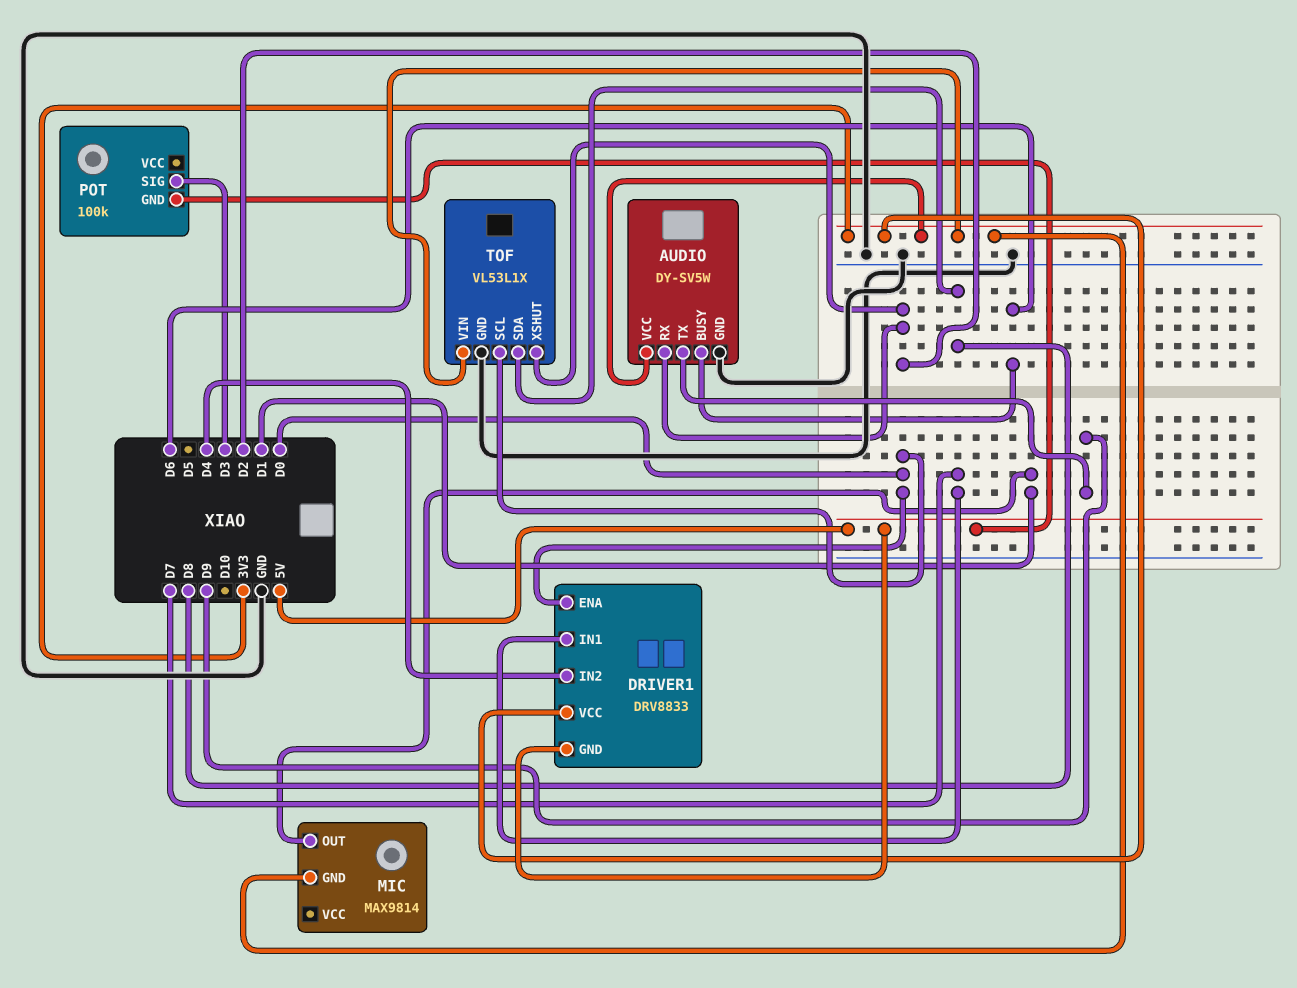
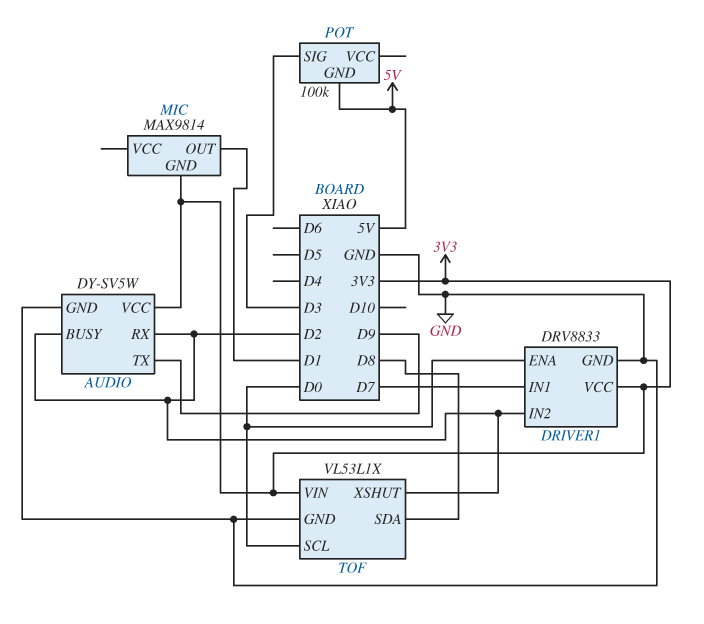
AUDIO pin BUSY: D6 -> D2
DRIVER1 pin GND: 5V -> GND
DRIVER1 pin IN2: D4 -> D2

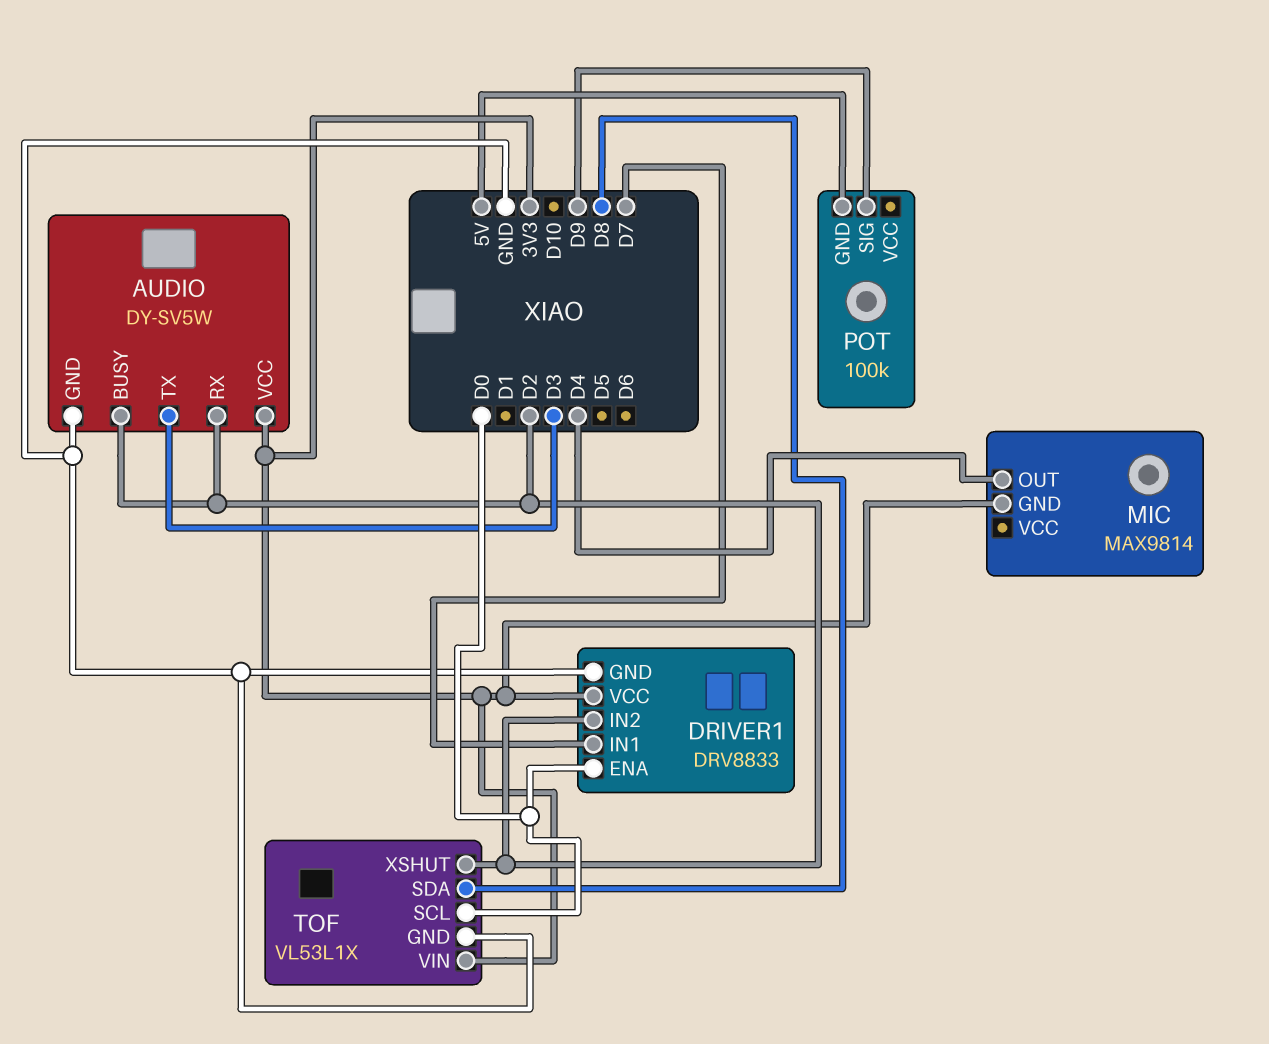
AUDIO pin TX: D9 -> D3
MIC pin OUT: D1 -> D4
POT pin SIG: D3 -> D9

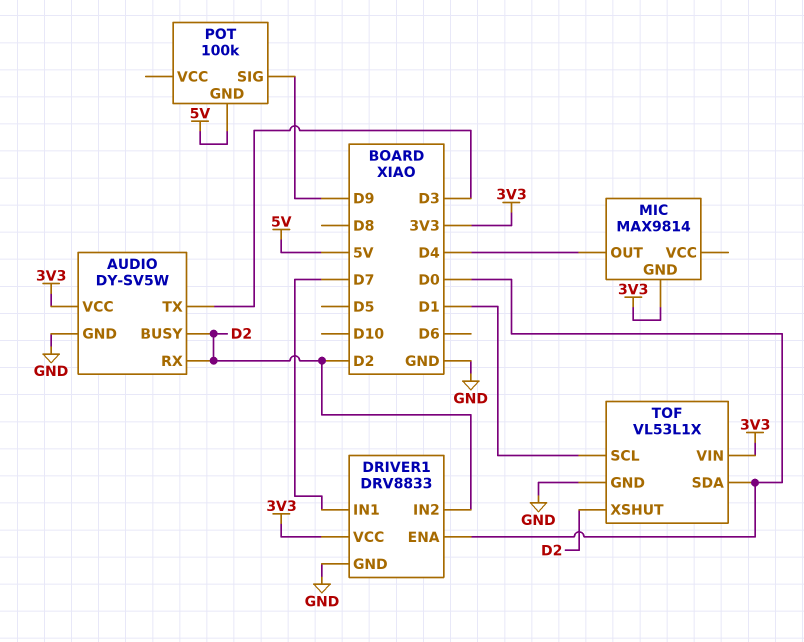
TOF pin SCL: D0 -> D1
TOF pin SDA: D8 -> D0

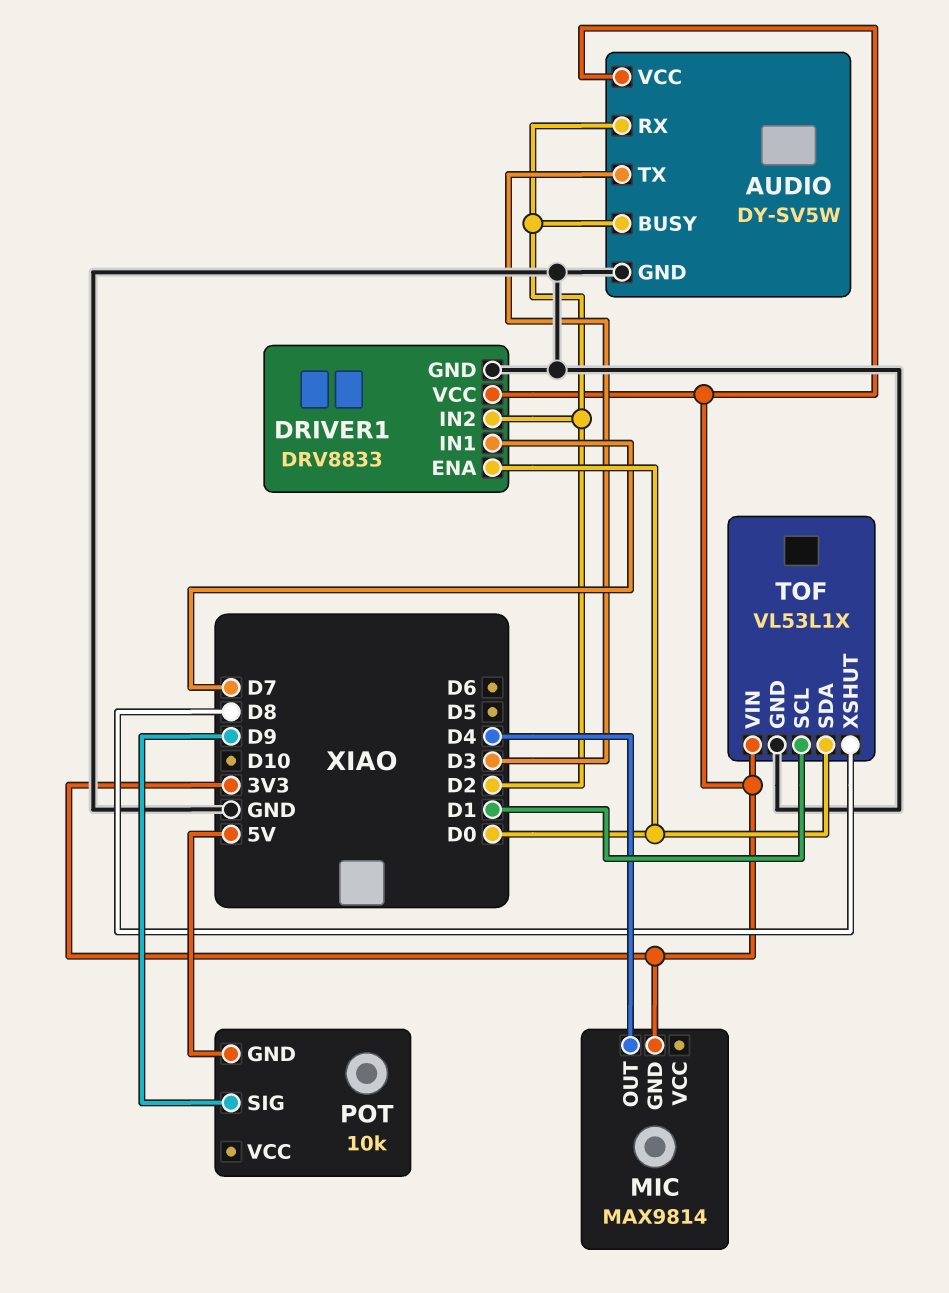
POT: 100k -> 10k
TOF pin XSHUT: D2 -> D8

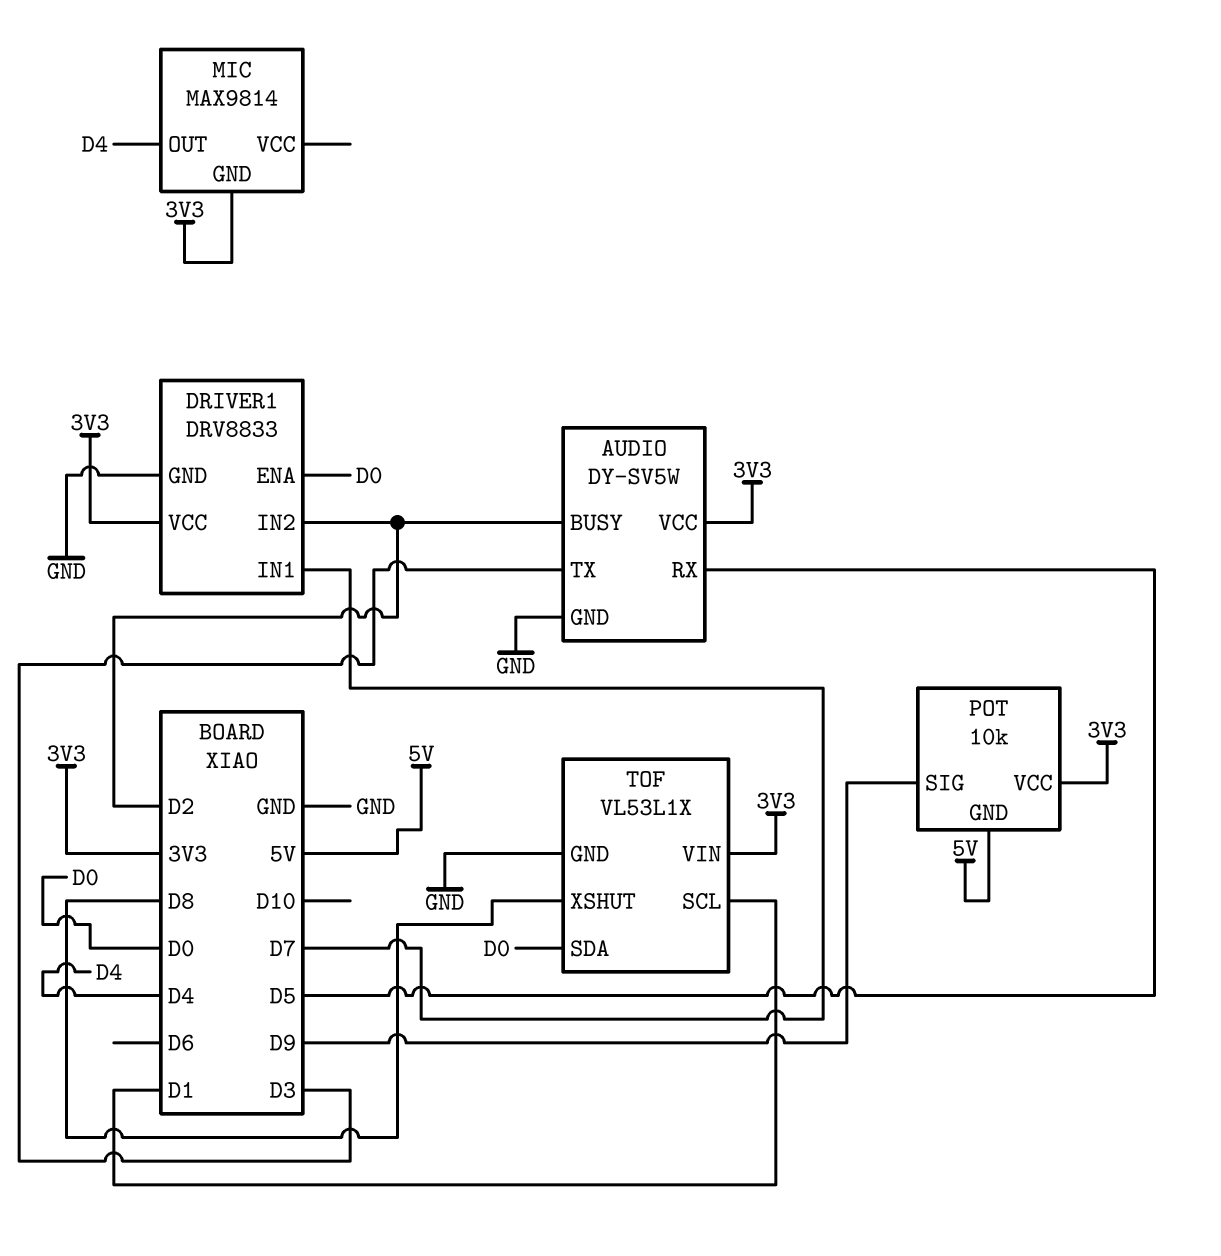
AUDIO pin RX: D2 -> D5
POT pin VCC: none -> 3V3

